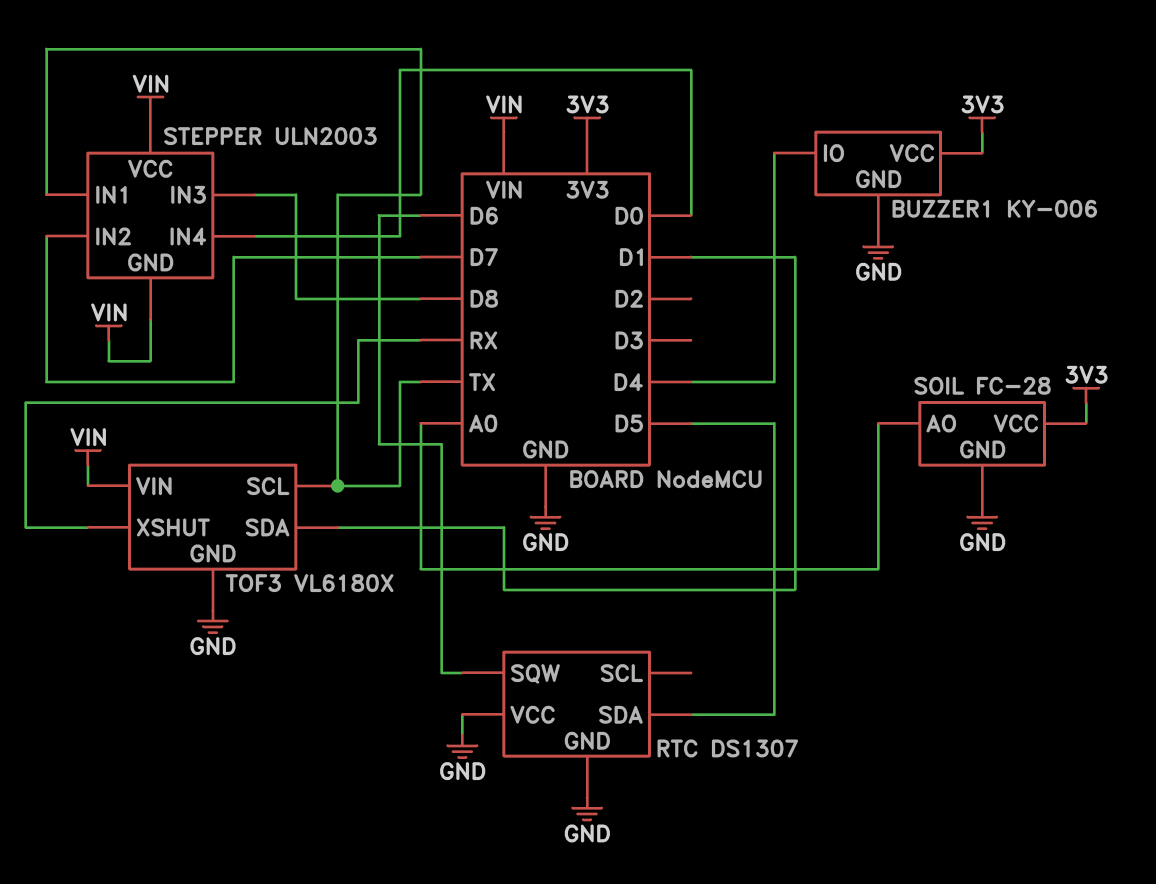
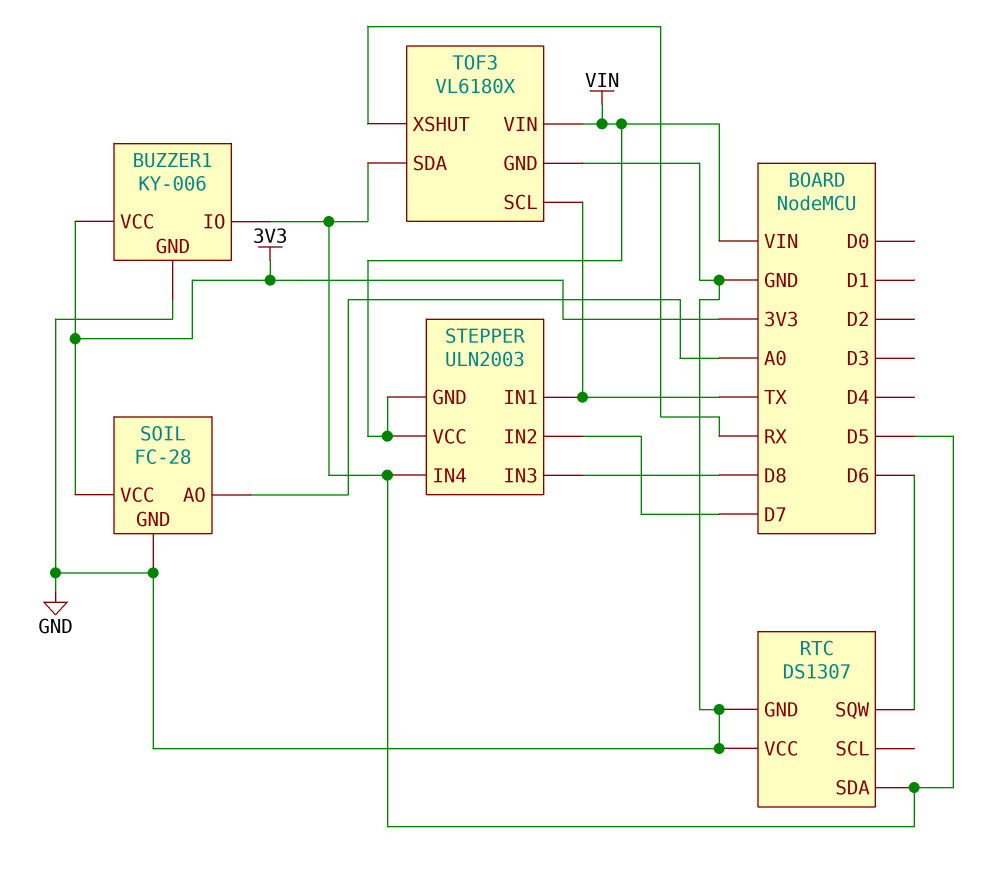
BUZZER1 pin IO: D4 -> D5
STEPPER pin IN4: D0 -> D5
TOF3 pin SDA: D1 -> D5

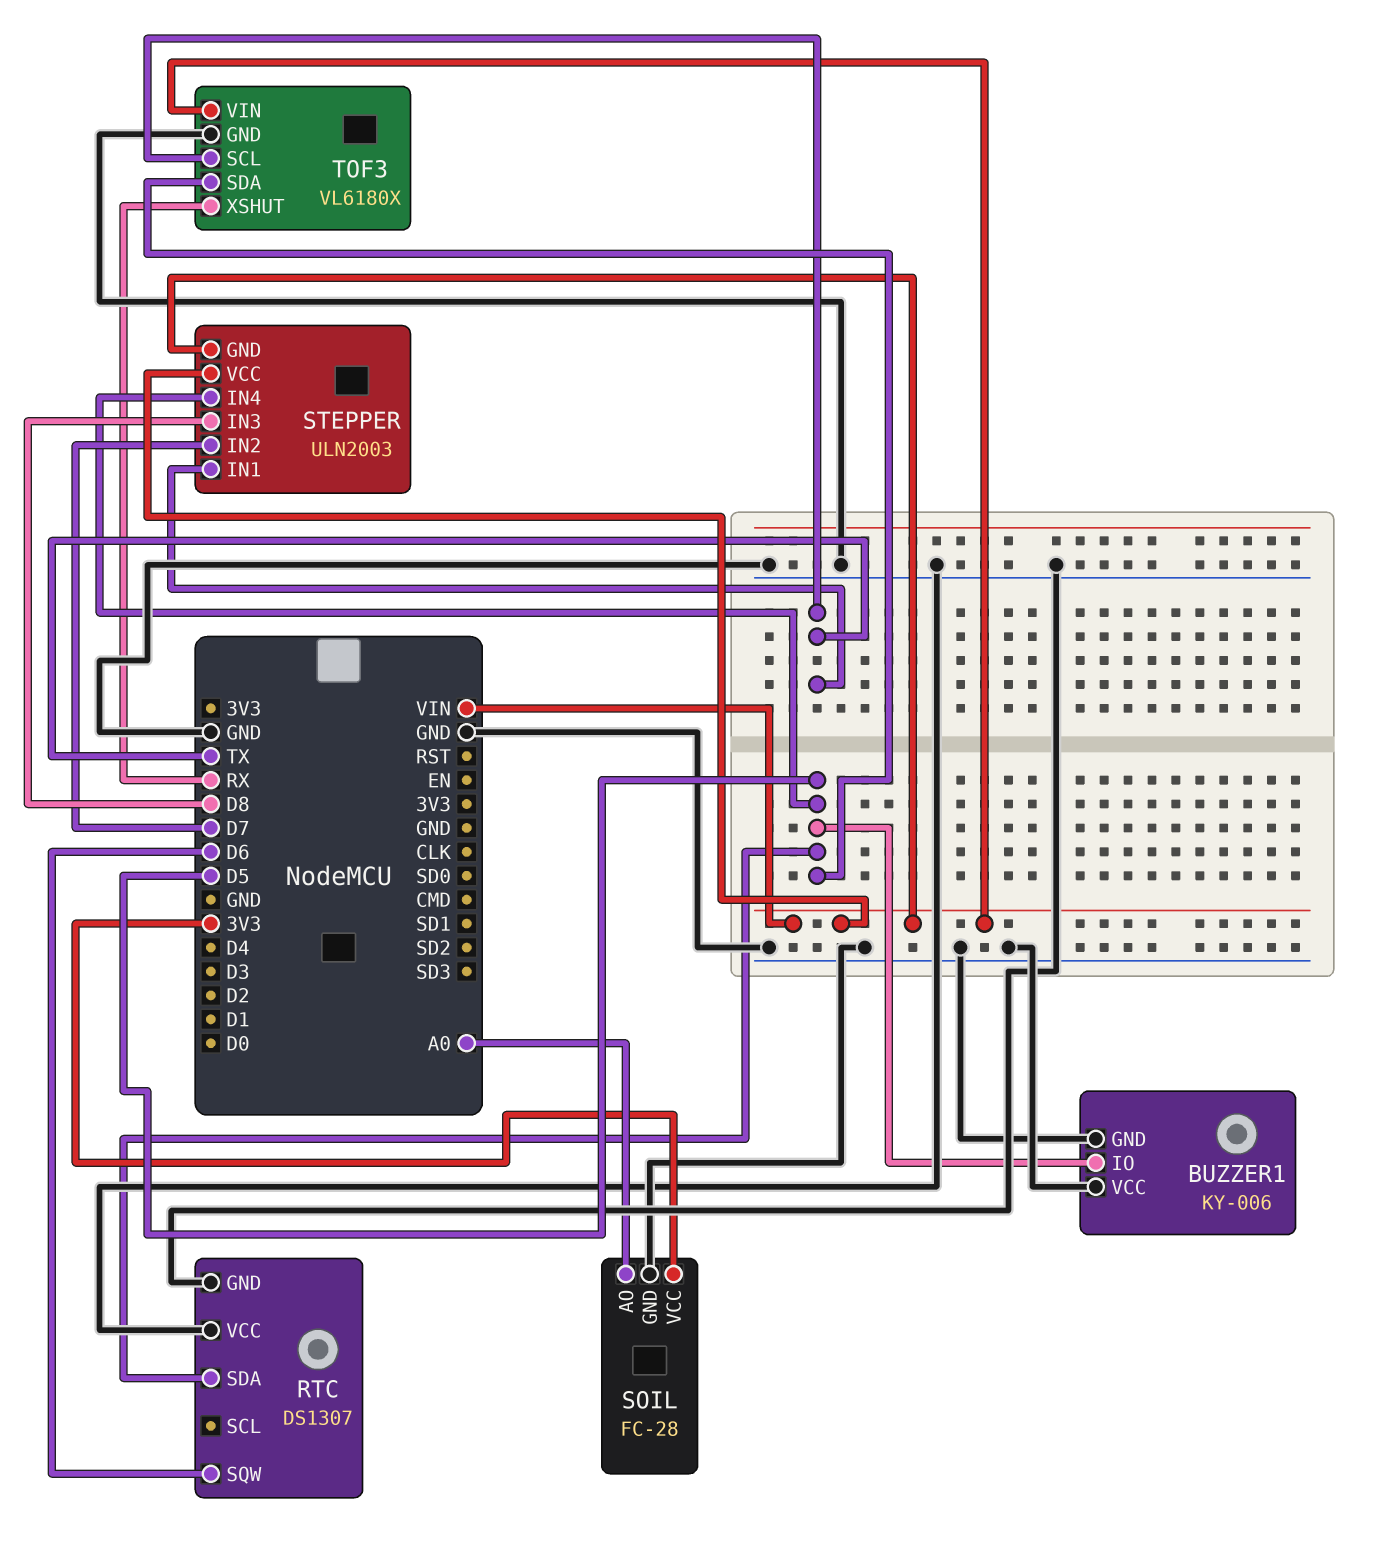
BUZZER1 pin VCC: 3V3 -> GND

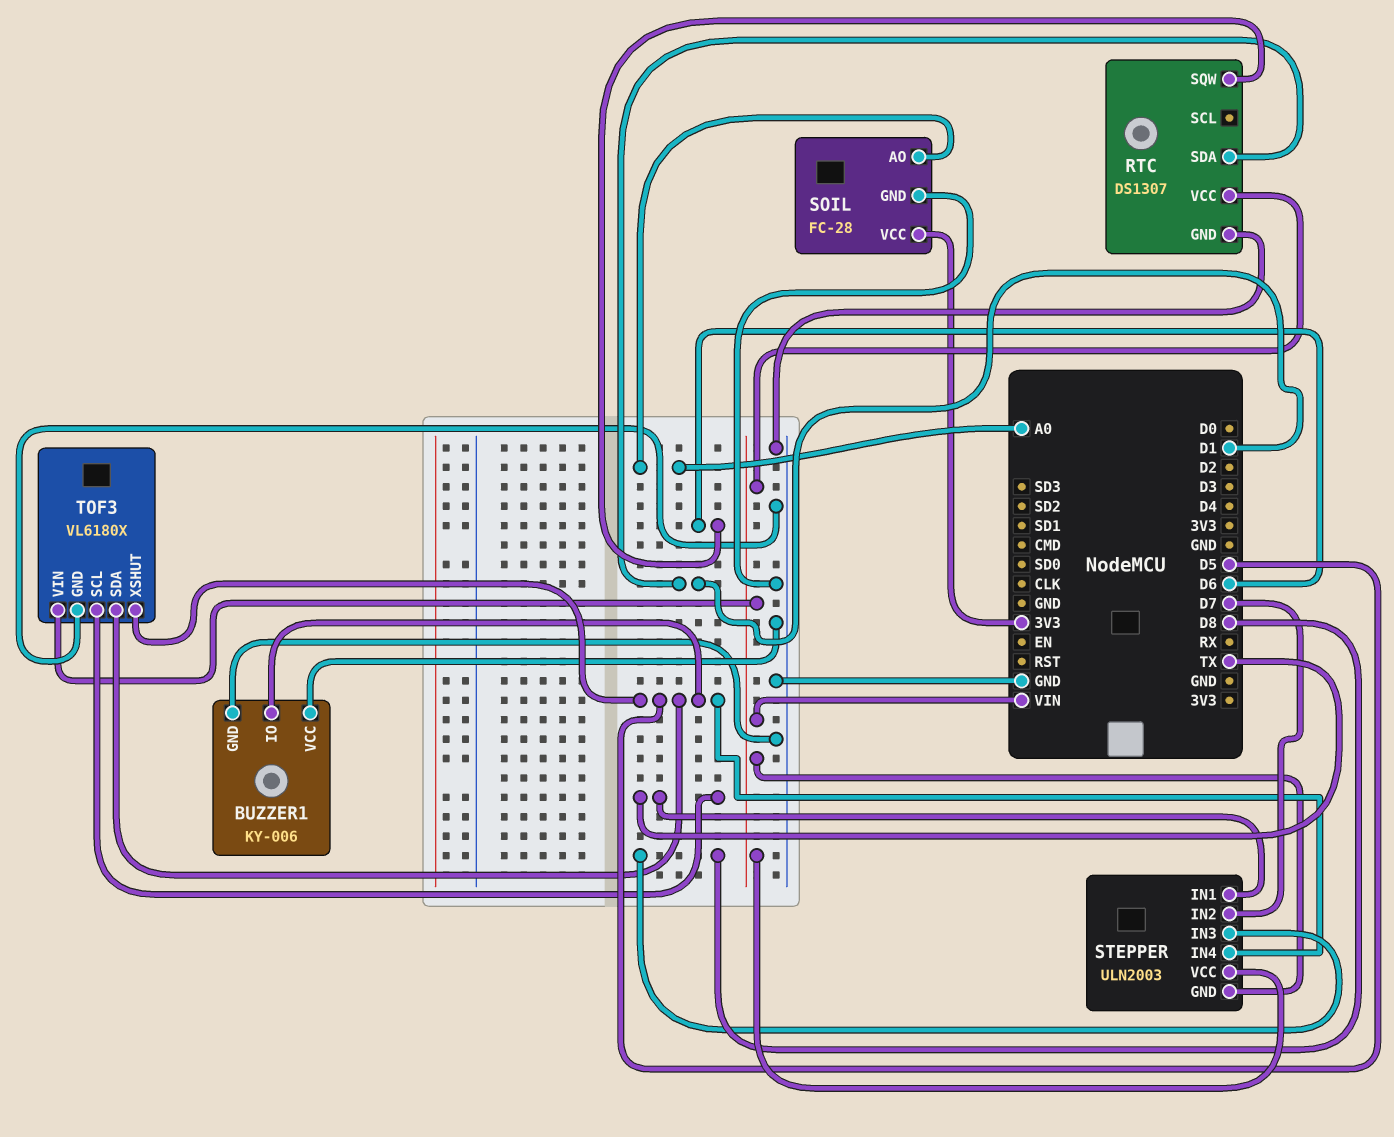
RTC pin SDA: D5 -> D1
RTC pin VCC: GND -> VIN
TOF3 pin XSHUT: RX -> D5

